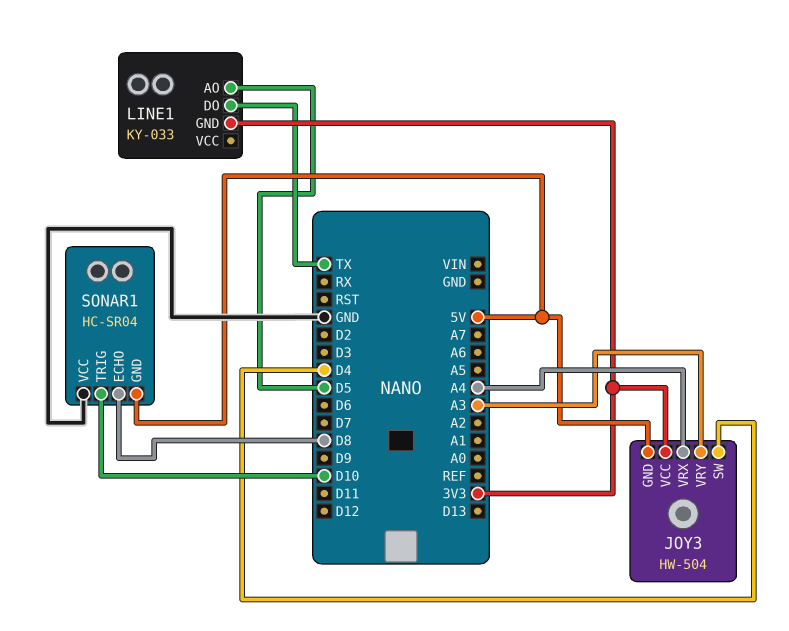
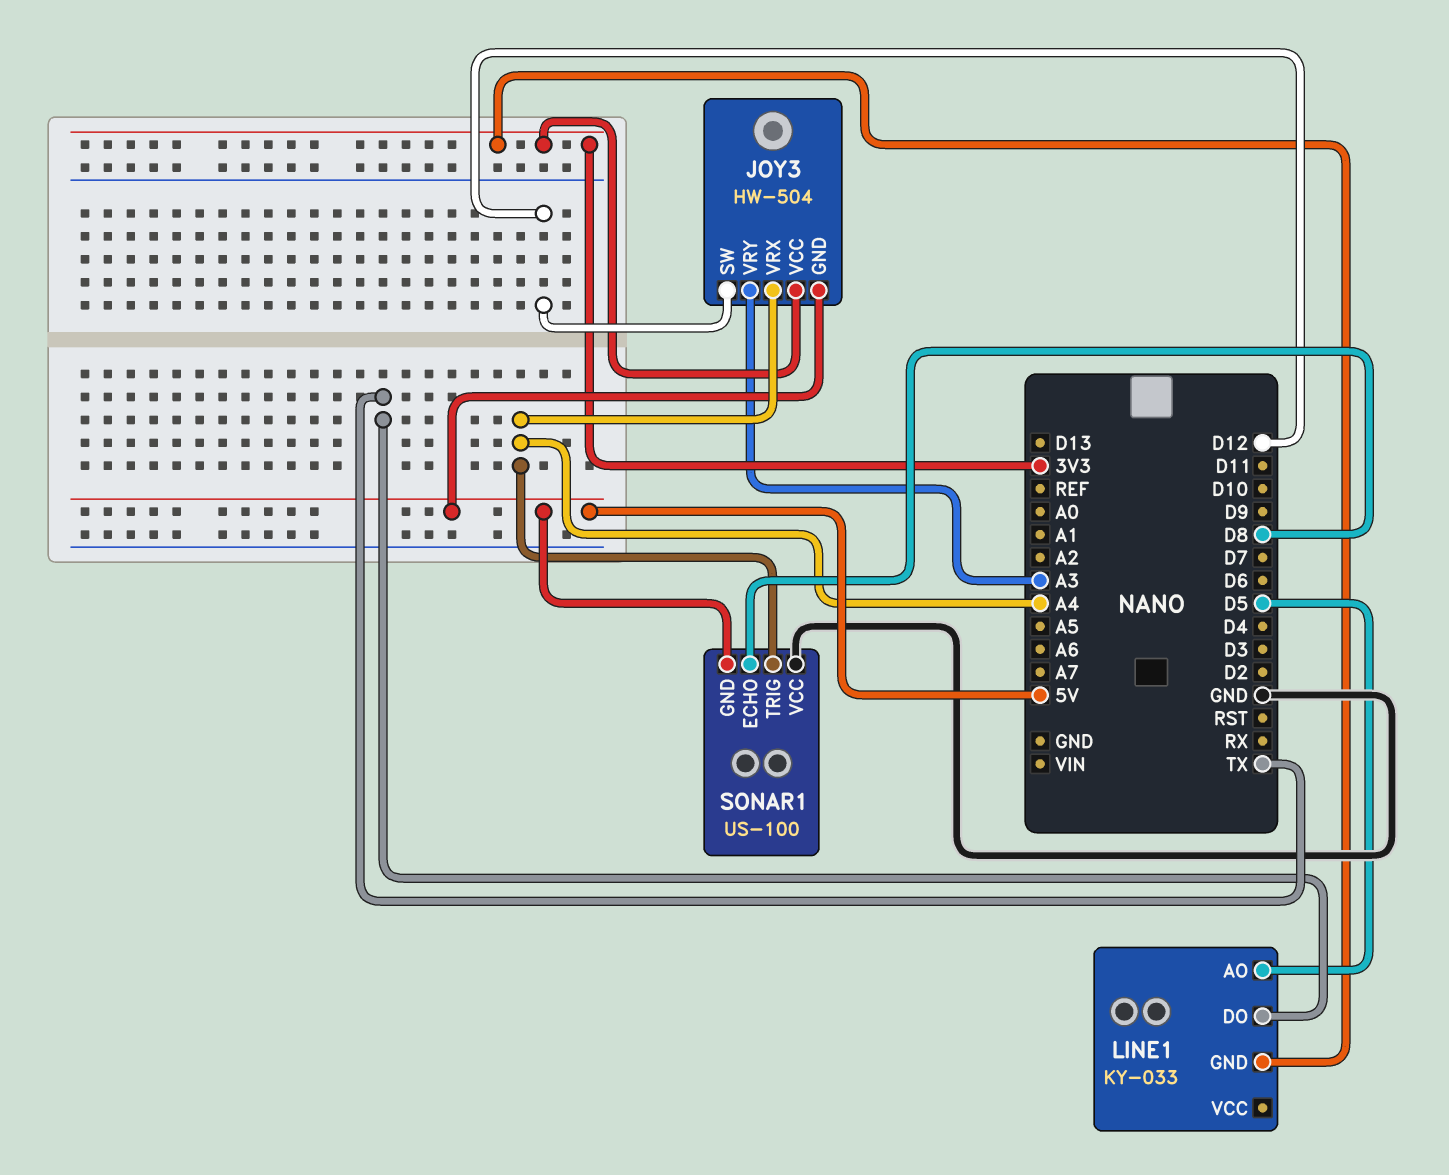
JOY3 pin SW: D4 -> D12
SONAR1: HC-SR04 -> US-100
SONAR1 pin TRIG: D10 -> A4

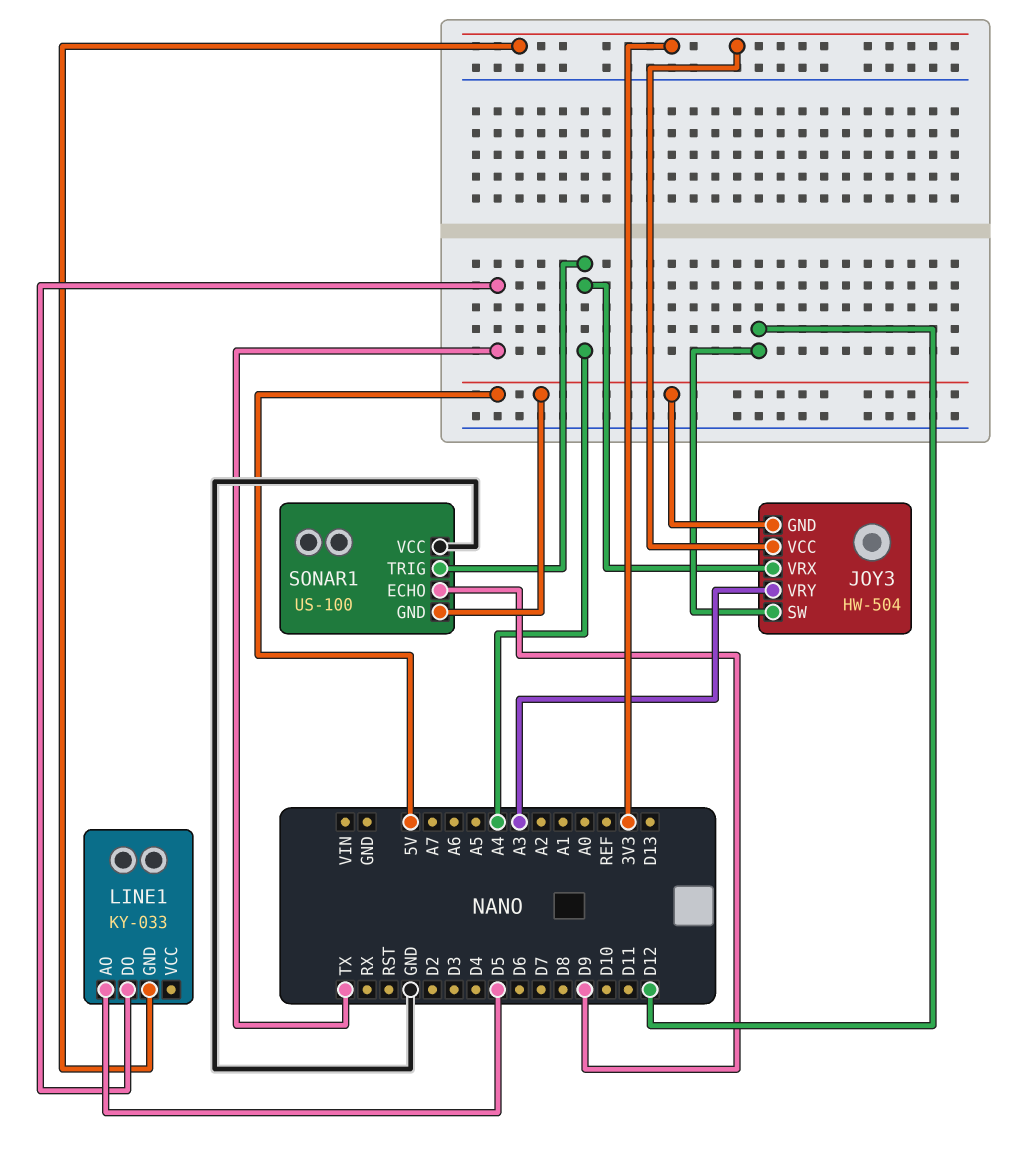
SONAR1 pin ECHO: D8 -> D9

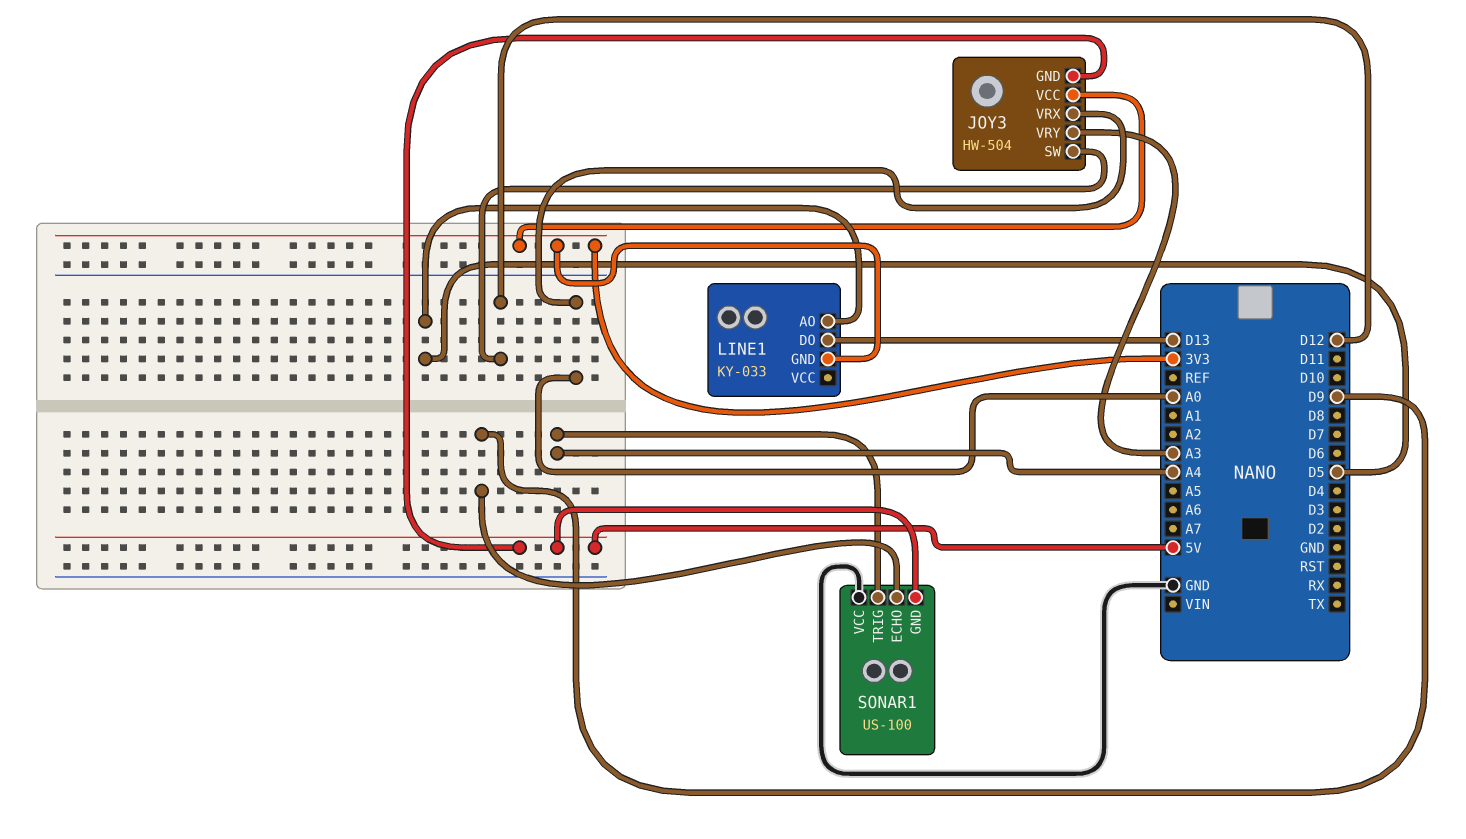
JOY3 pin VRX: A4 -> A0
LINE1 pin DO: TX -> D13

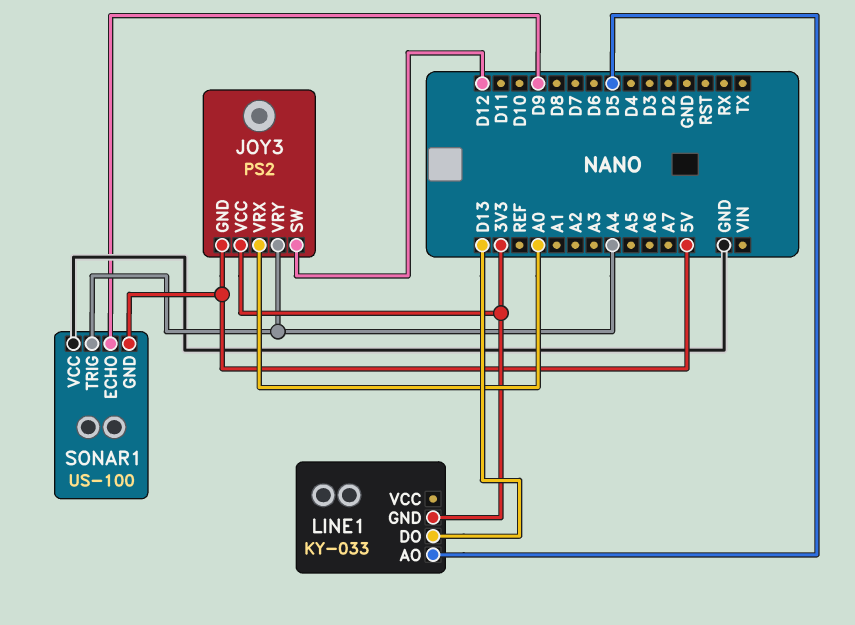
JOY3: HW-504 -> PS2
JOY3 pin VRY: A3 -> A4

